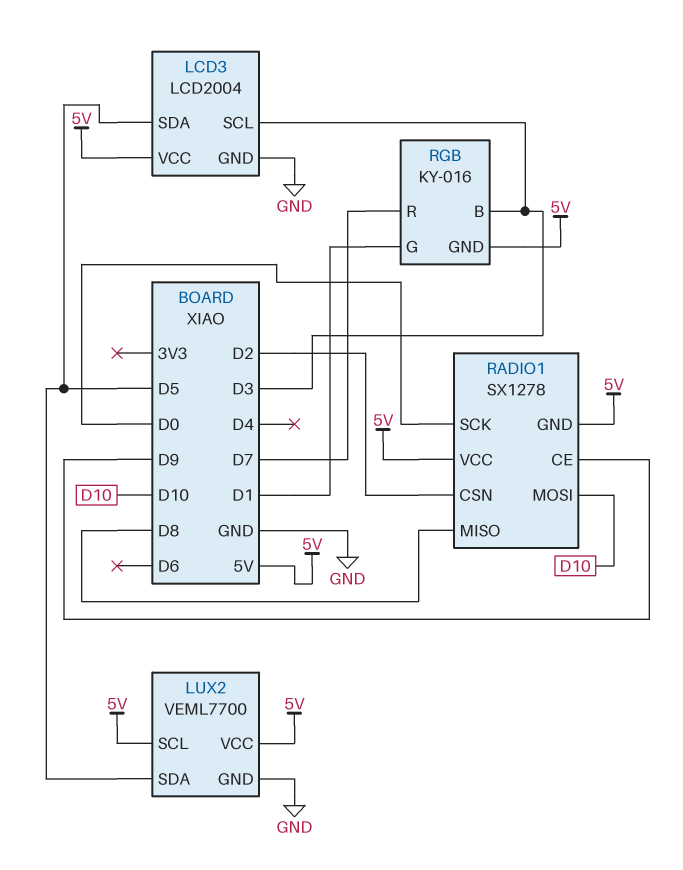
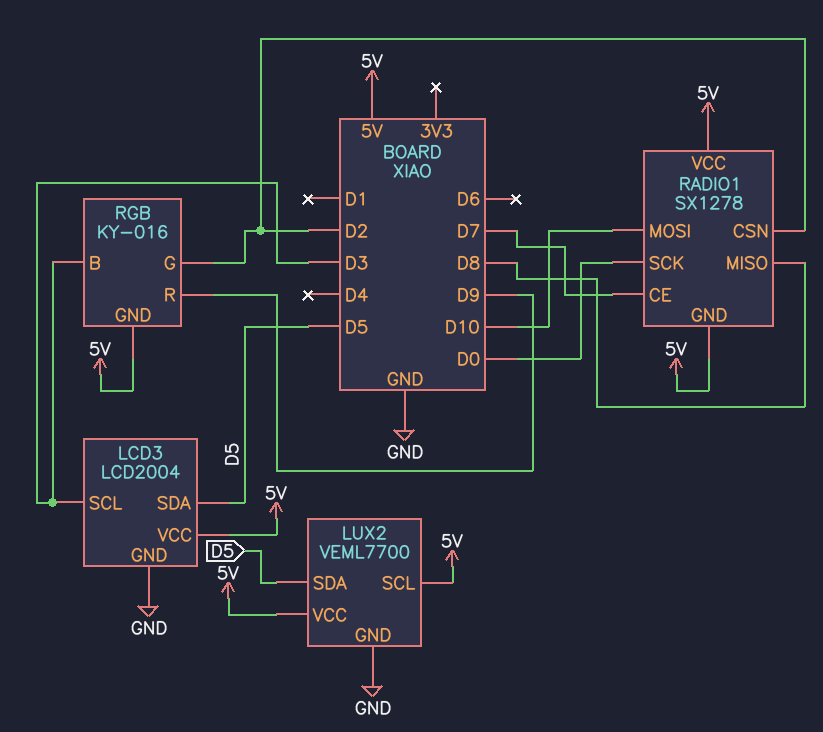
RADIO1 pin CE: D9 -> D7
RGB pin G: D1 -> D2
RGB pin R: D7 -> D9

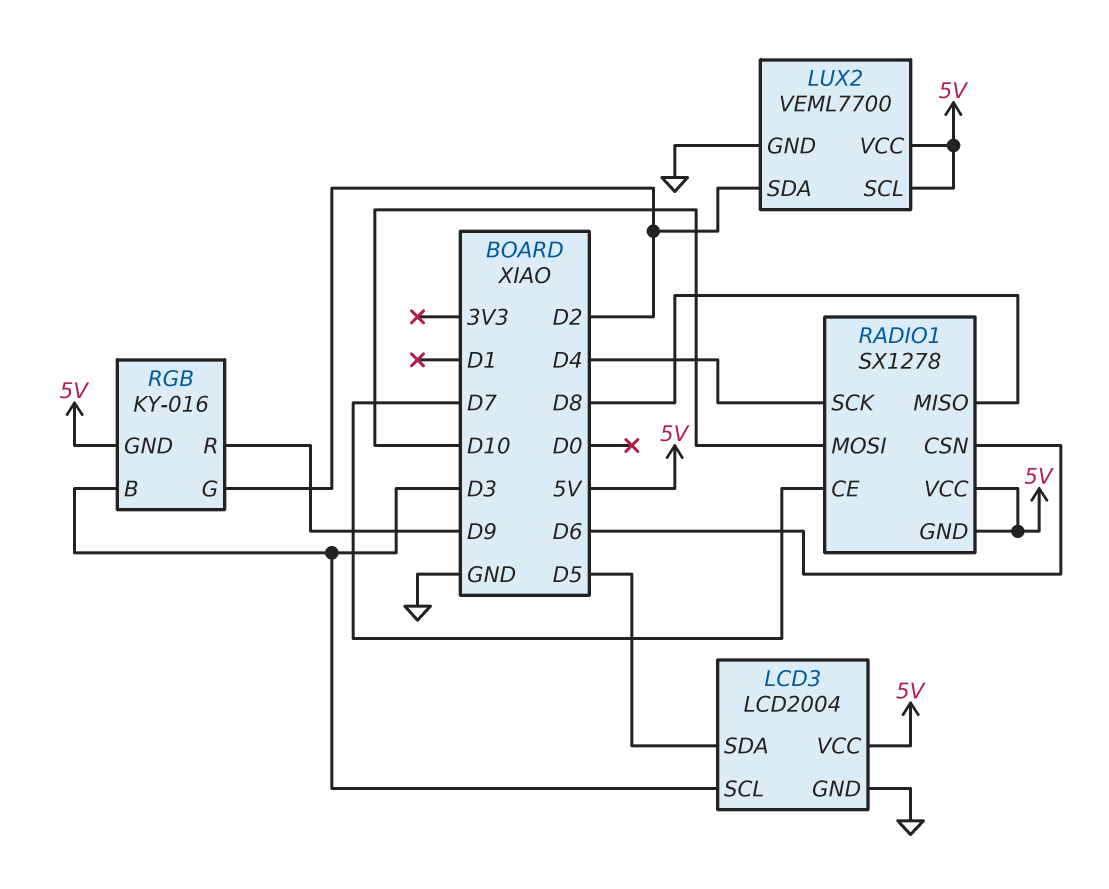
LUX2 pin SDA: D5 -> D2
RADIO1 pin CSN: D2 -> D6
RADIO1 pin SCK: D0 -> D4

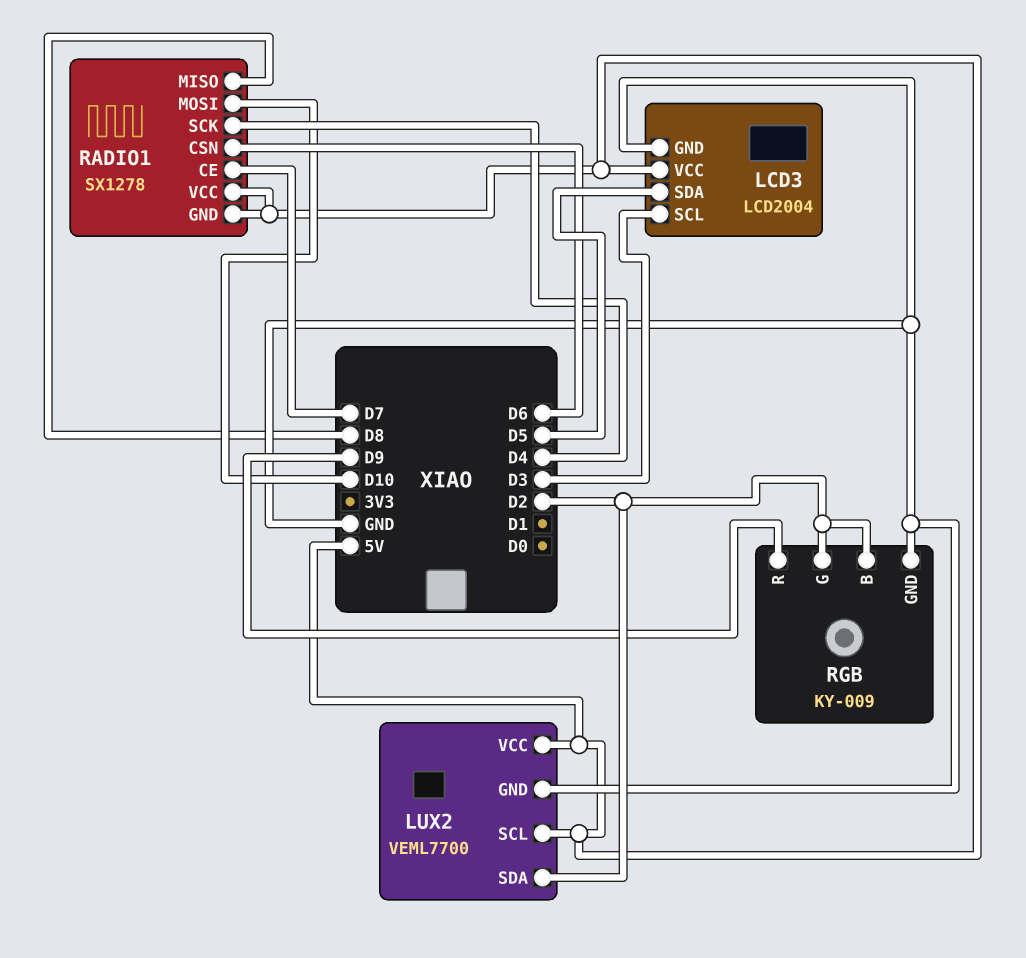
RGB: KY-016 -> KY-009
RGB pin B: D3 -> D2
RGB pin GND: 5V -> GND

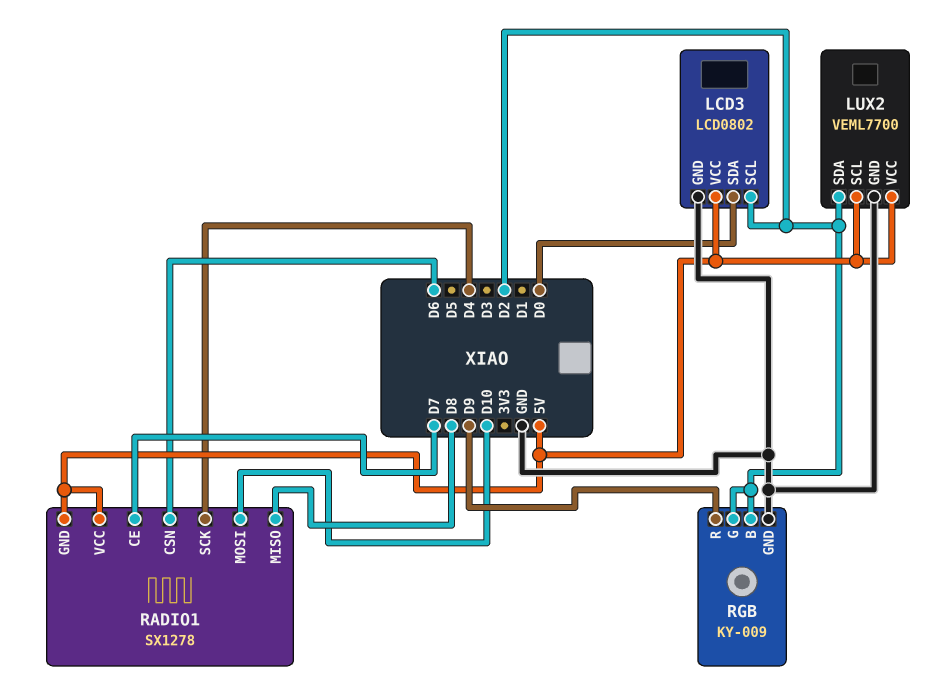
LCD3: LCD2004 -> LCD0802
LCD3 pin SCL: D3 -> D2
LCD3 pin SDA: D5 -> D0

